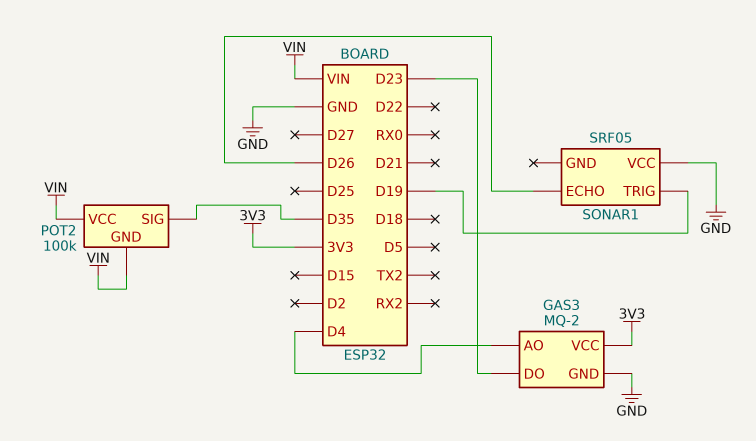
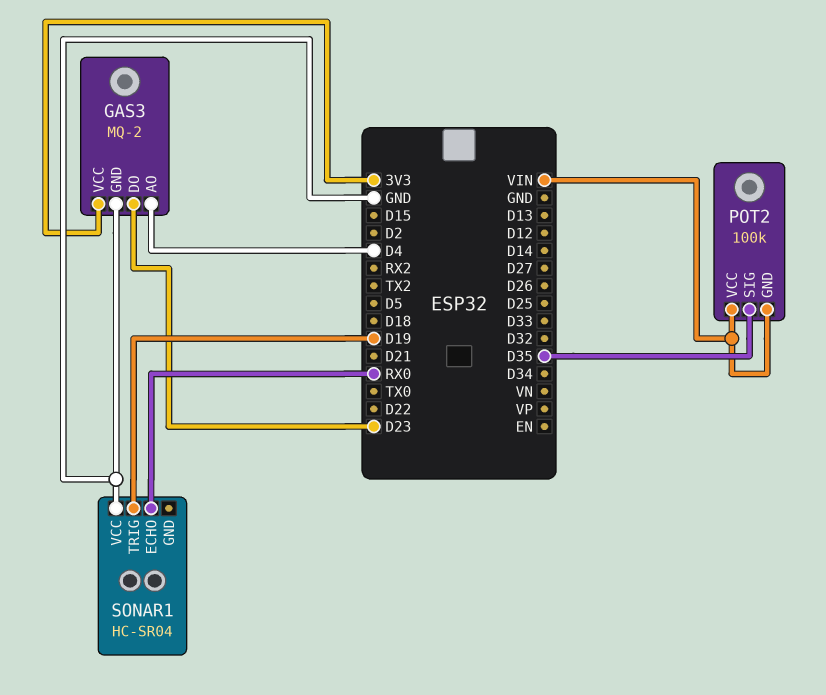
SONAR1: SRF05 -> HC-SR04
SONAR1 pin ECHO: D26 -> RX0

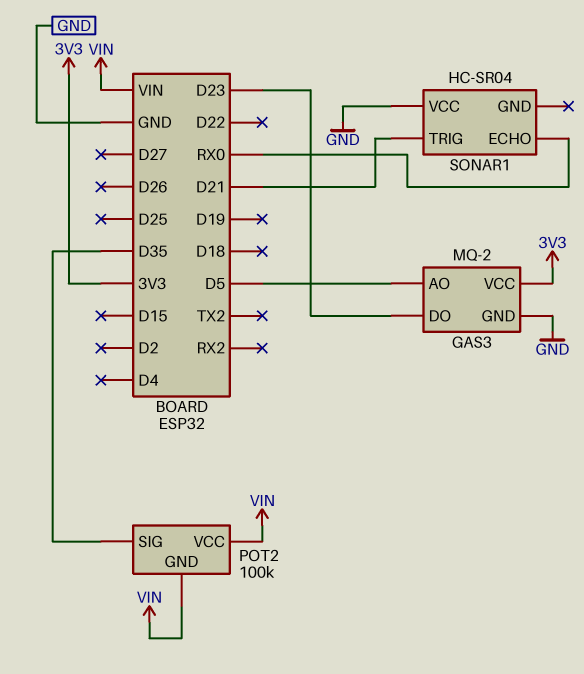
GAS3 pin AO: D4 -> D5
SONAR1 pin TRIG: D19 -> D21

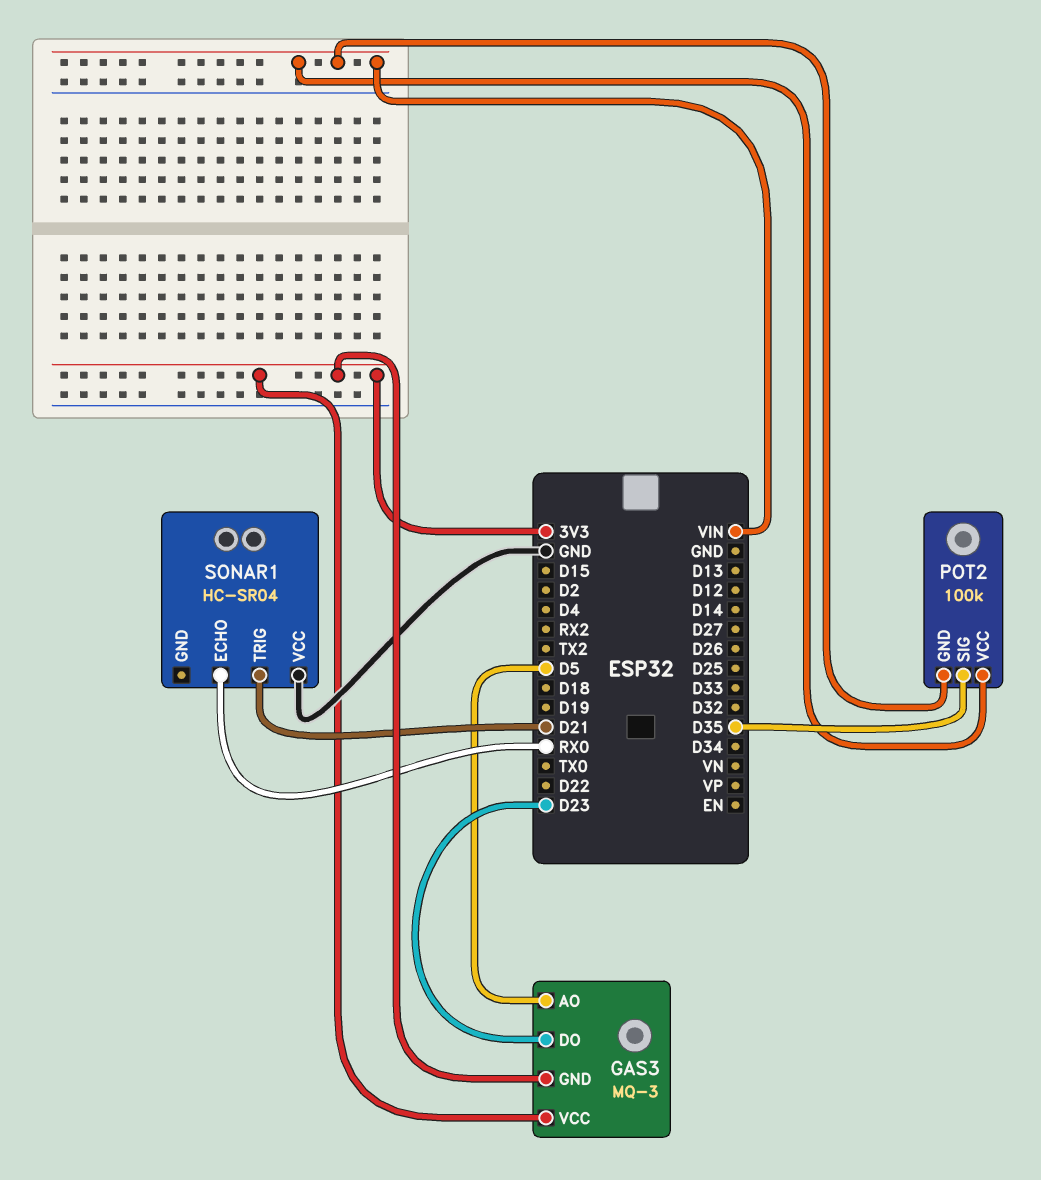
GAS3: MQ-2 -> MQ-3
GAS3 pin GND: GND -> 3V3

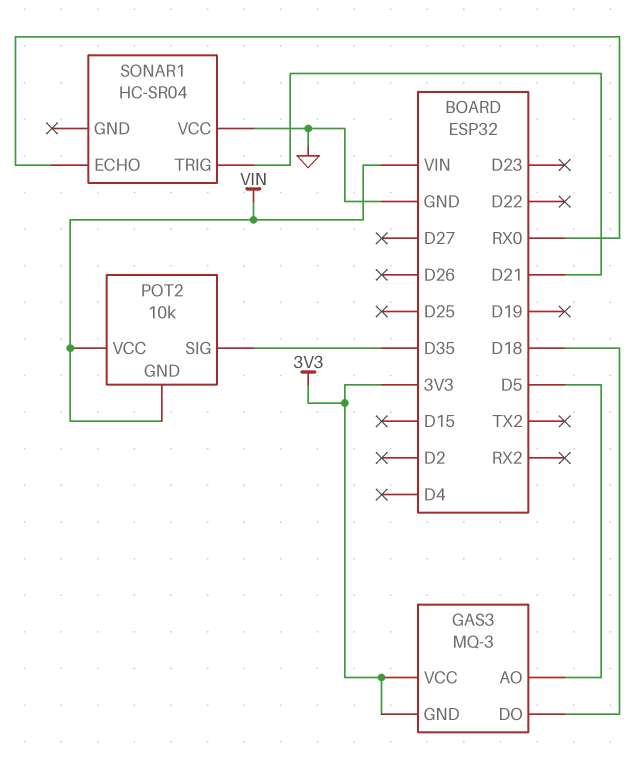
GAS3 pin DO: D23 -> D18
POT2: 100k -> 10k

